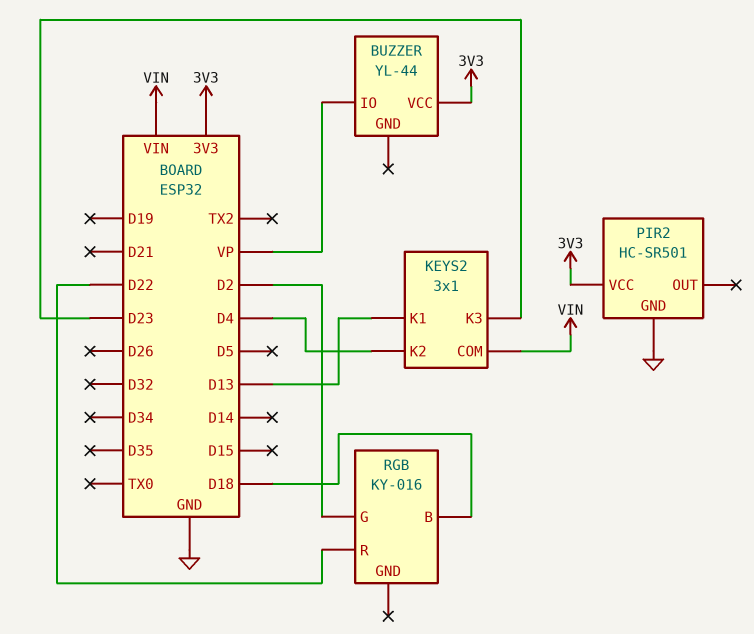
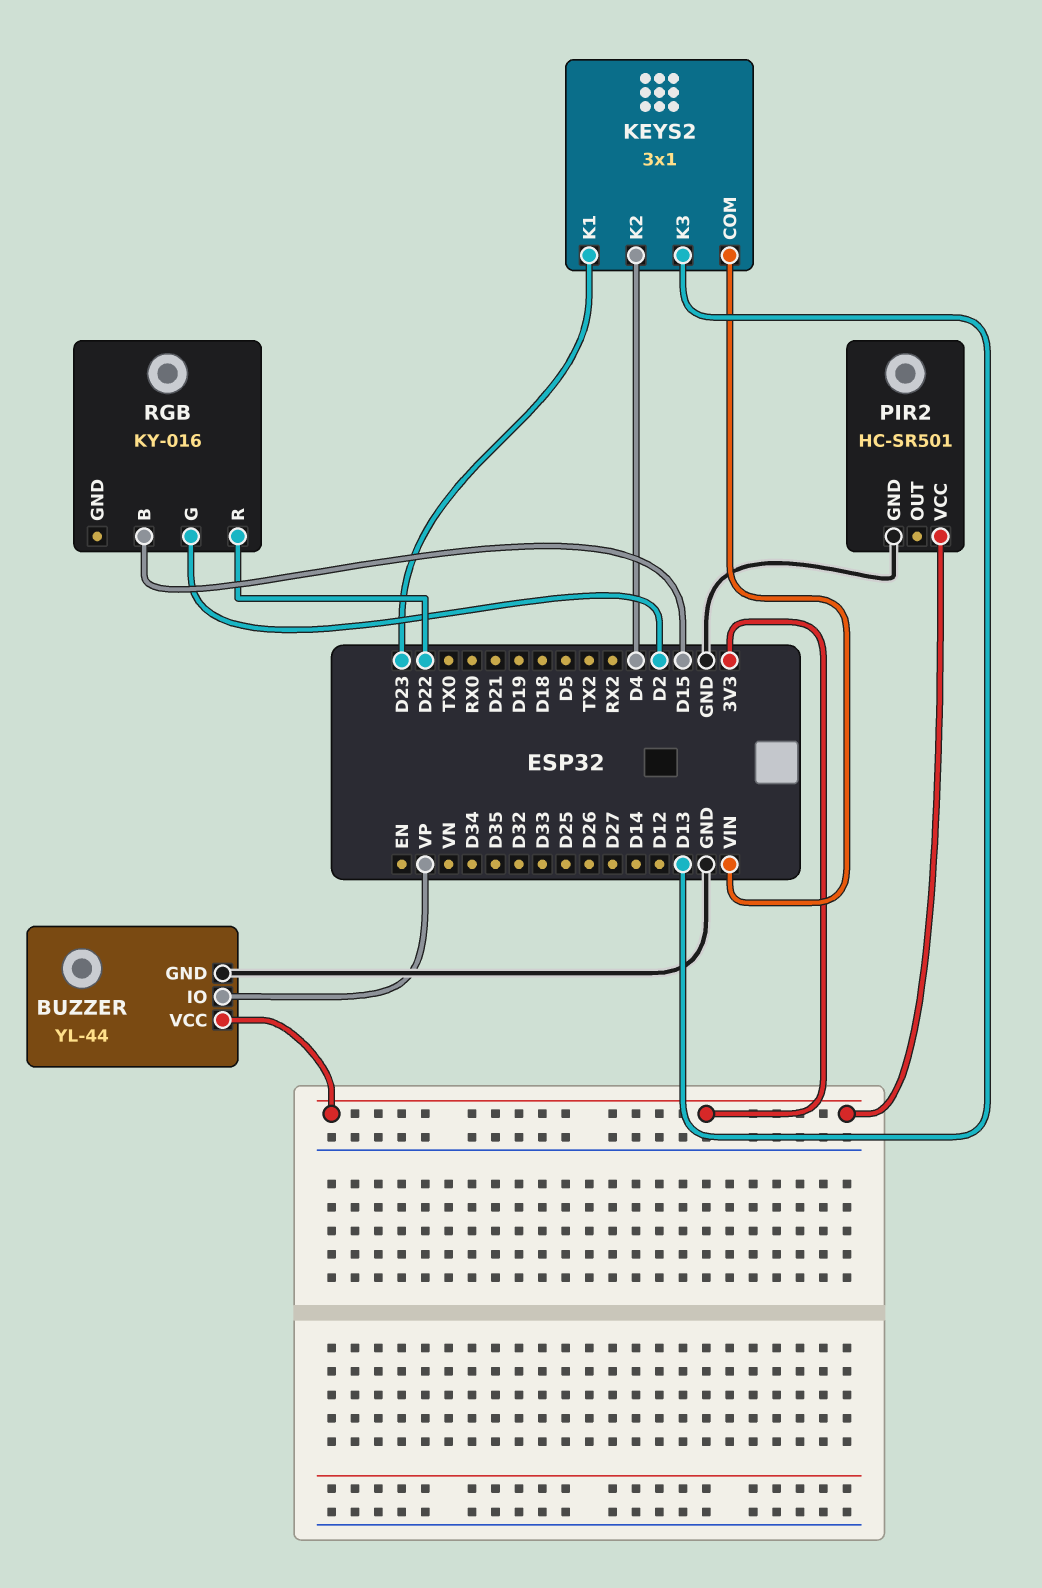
BUZZER pin GND: none -> GND
KEYS2 pin K1: D13 -> D23
KEYS2 pin K3: D23 -> D13
RGB pin B: D18 -> D15

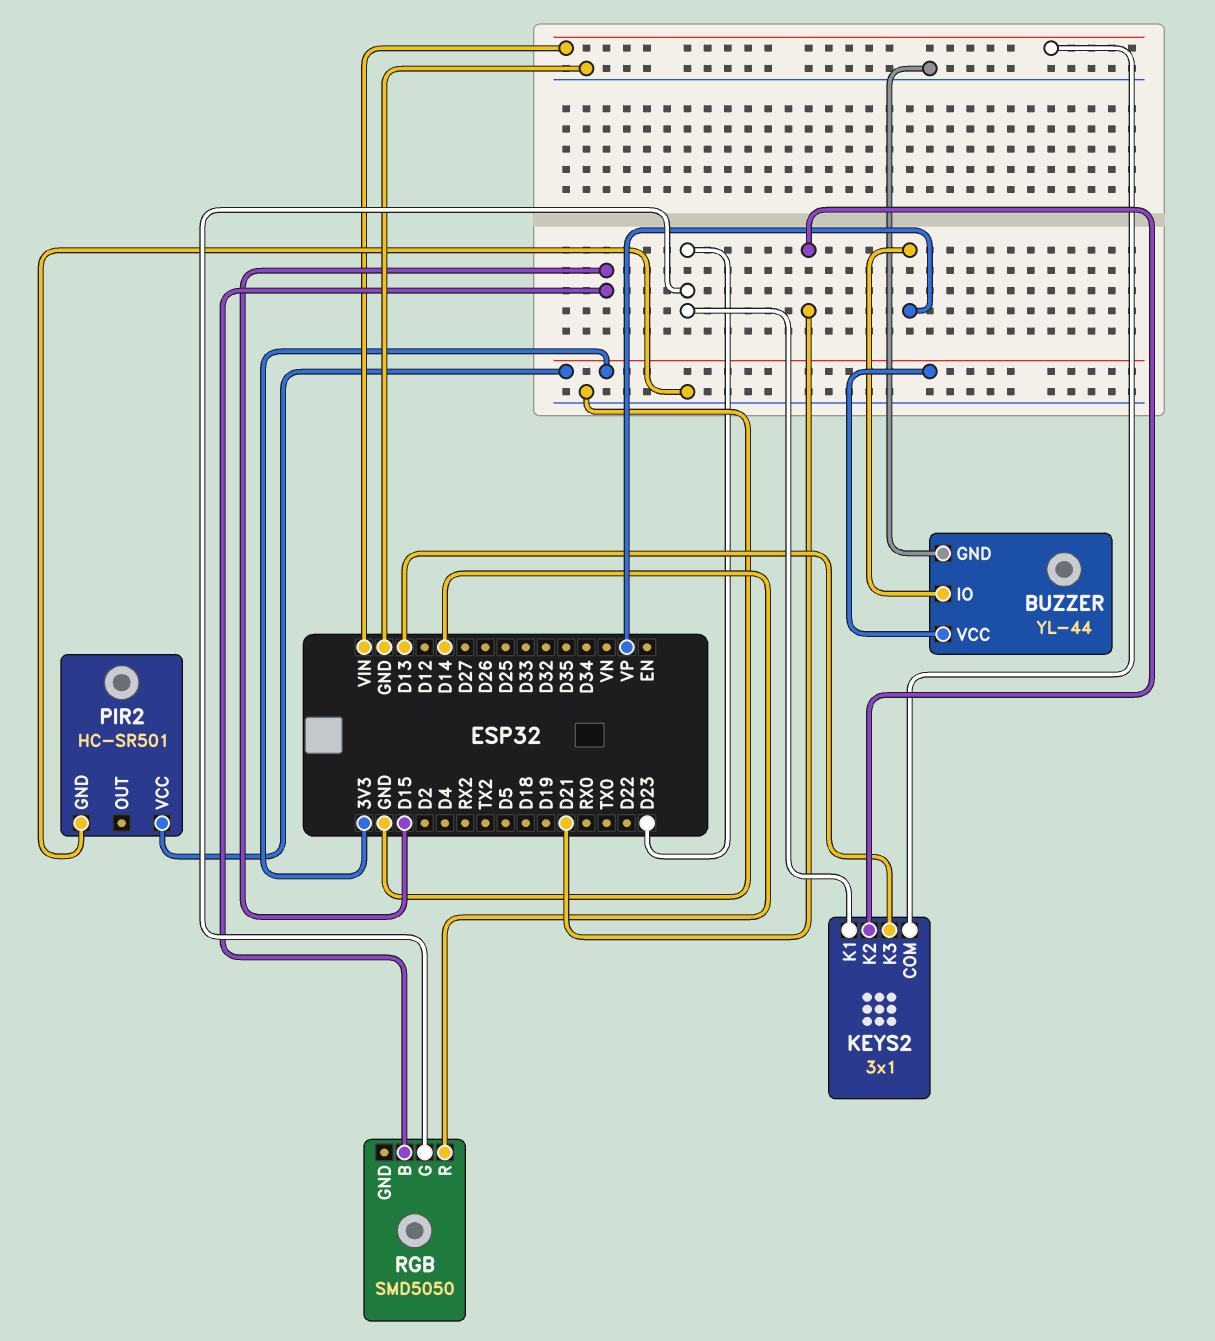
KEYS2 pin K2: D4 -> D21
RGB: KY-016 -> SMD5050
RGB pin G: D2 -> D23
RGB pin R: D22 -> D14

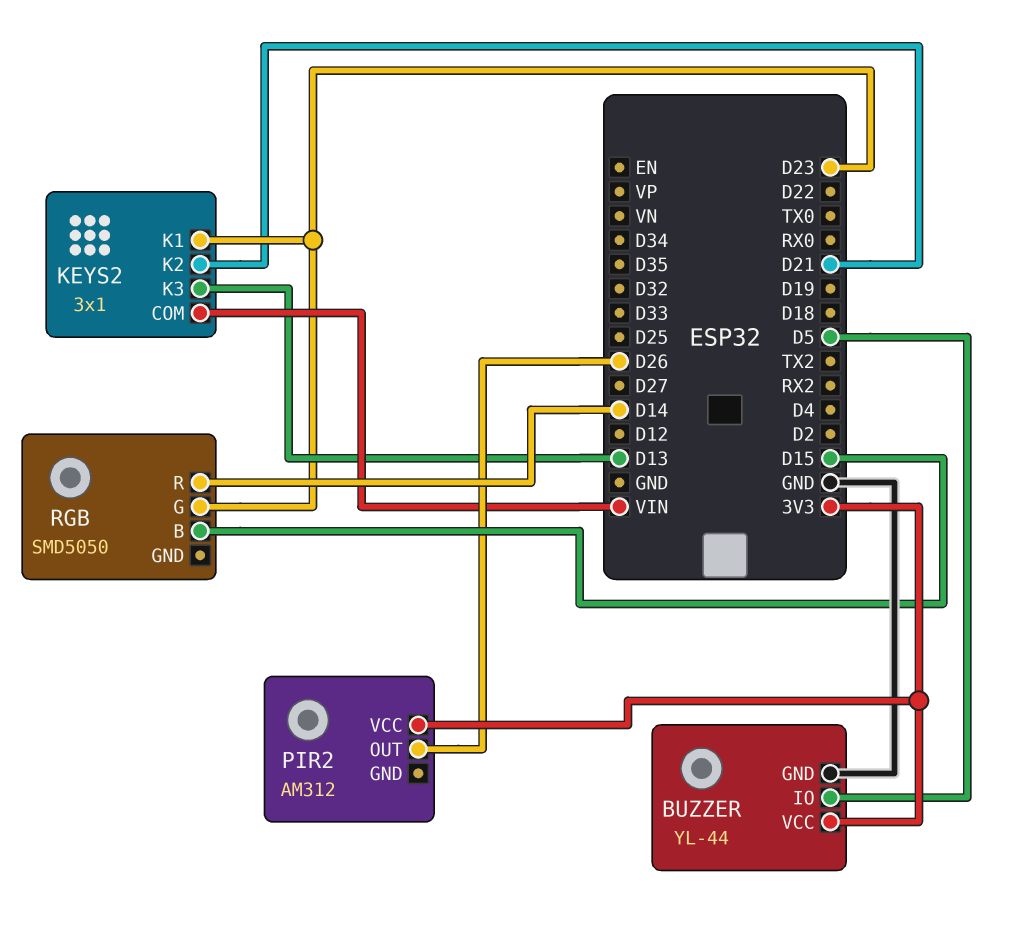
BUZZER pin IO: VP -> D5
PIR2: HC-SR501 -> AM312
PIR2 pin GND: GND -> none
PIR2 pin OUT: none -> D26

